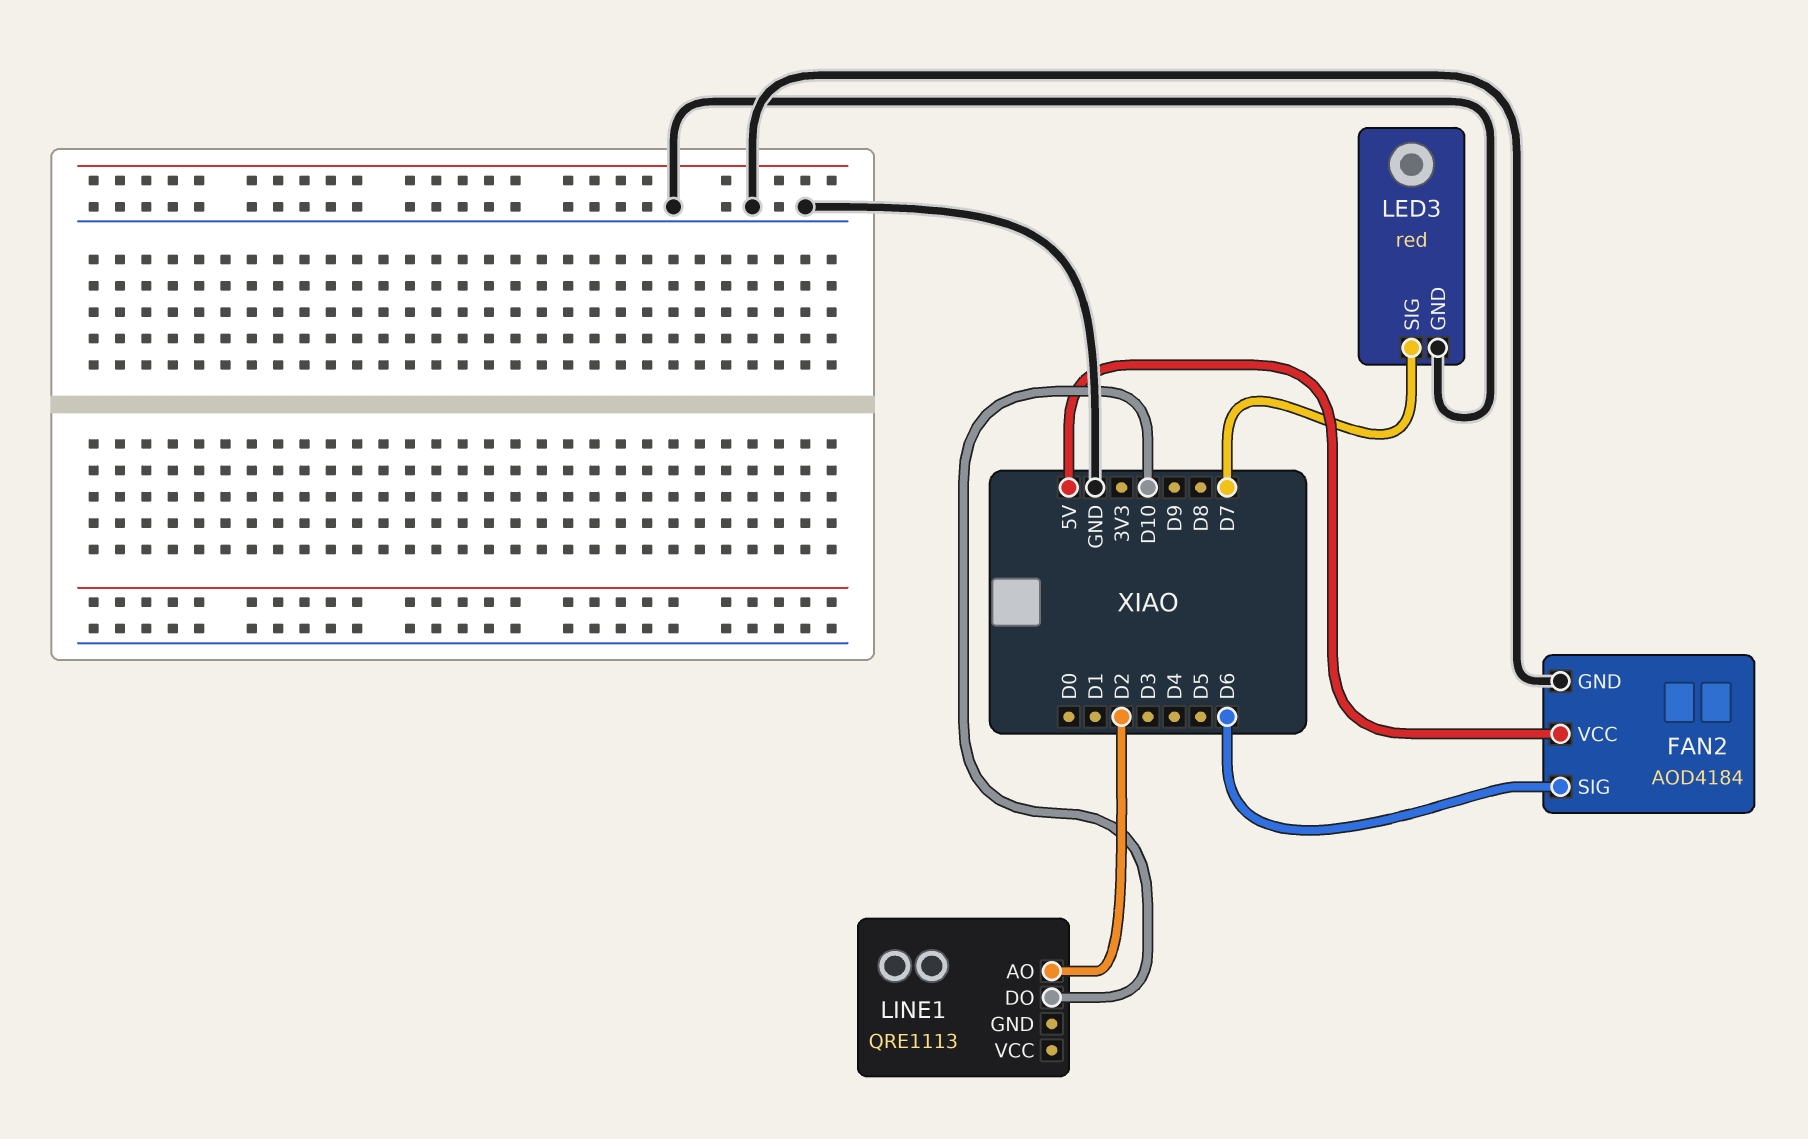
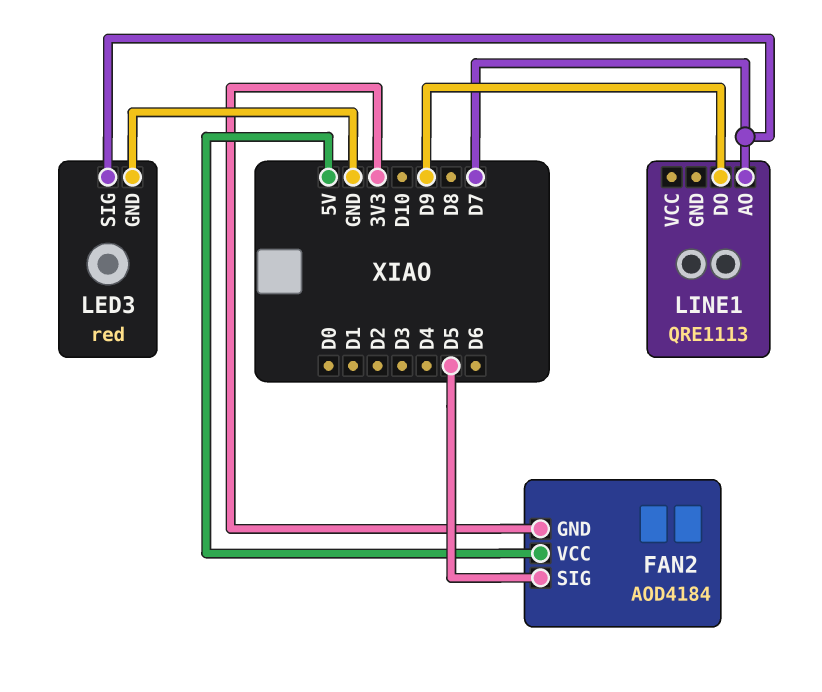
FAN2 pin GND: GND -> 3V3
FAN2 pin SIG: D6 -> D5
LINE1 pin AO: D2 -> D7
LINE1 pin DO: D10 -> D9

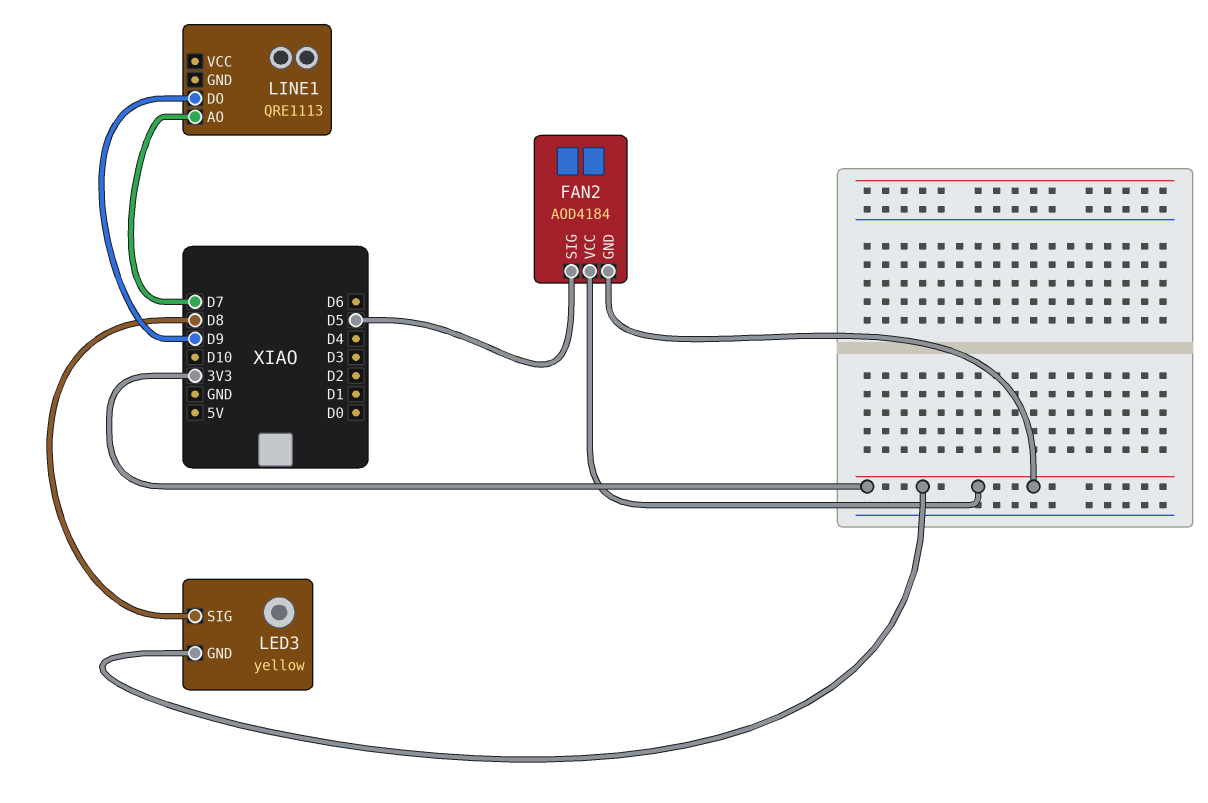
FAN2 pin VCC: 5V -> 3V3
LED3: red -> yellow
LED3 pin GND: GND -> 3V3
LED3 pin SIG: D7 -> D8

